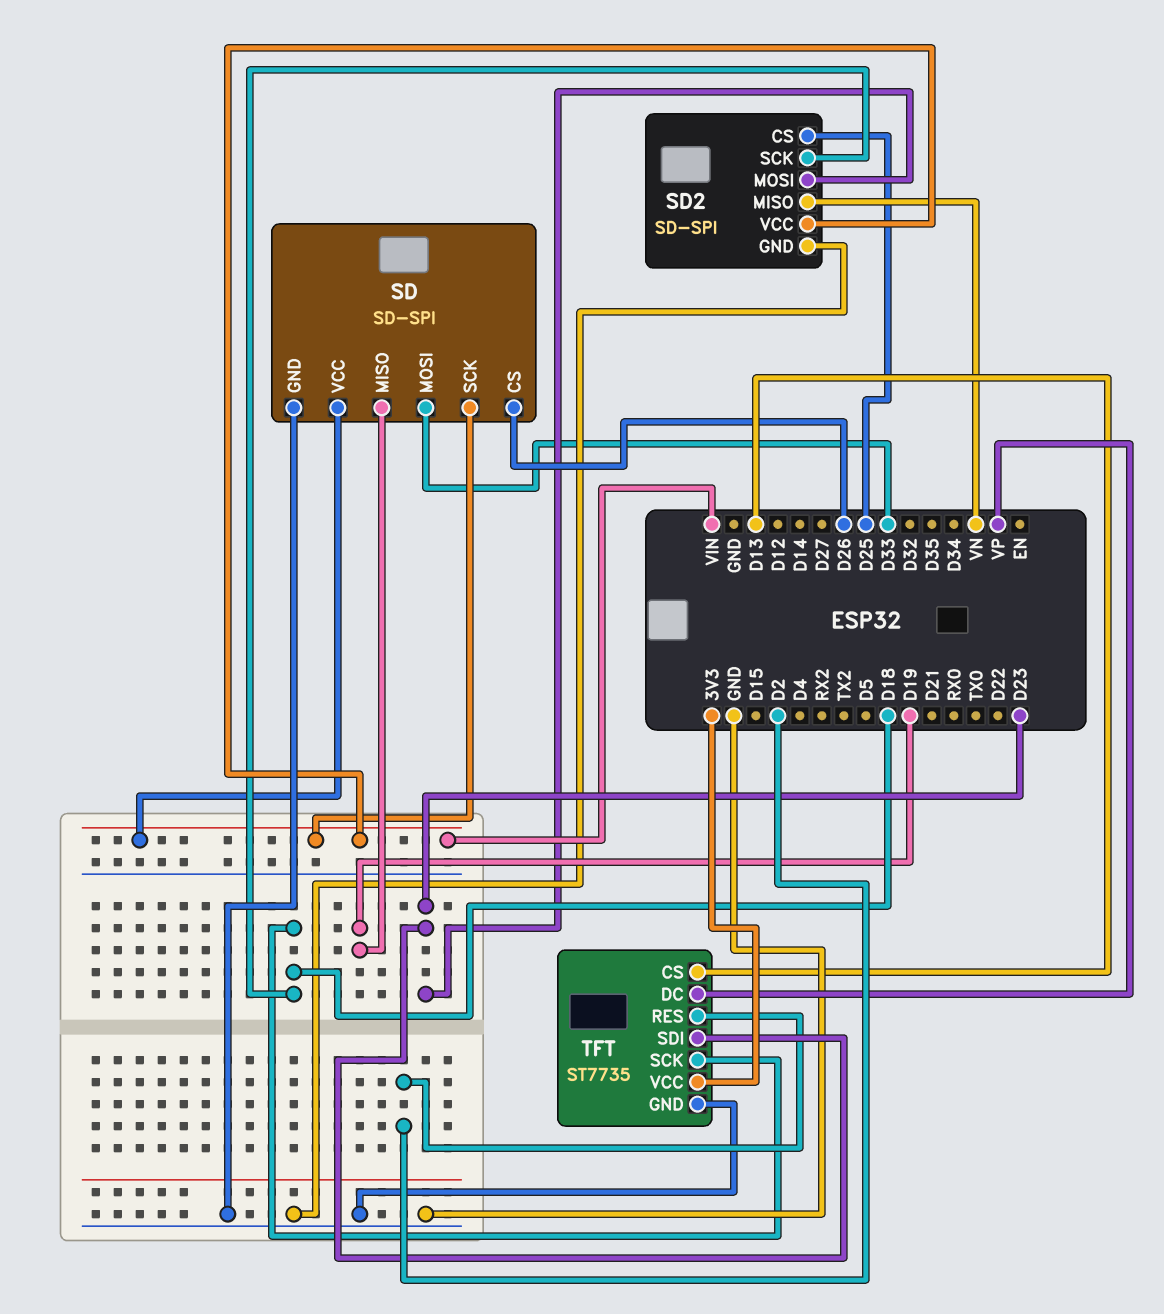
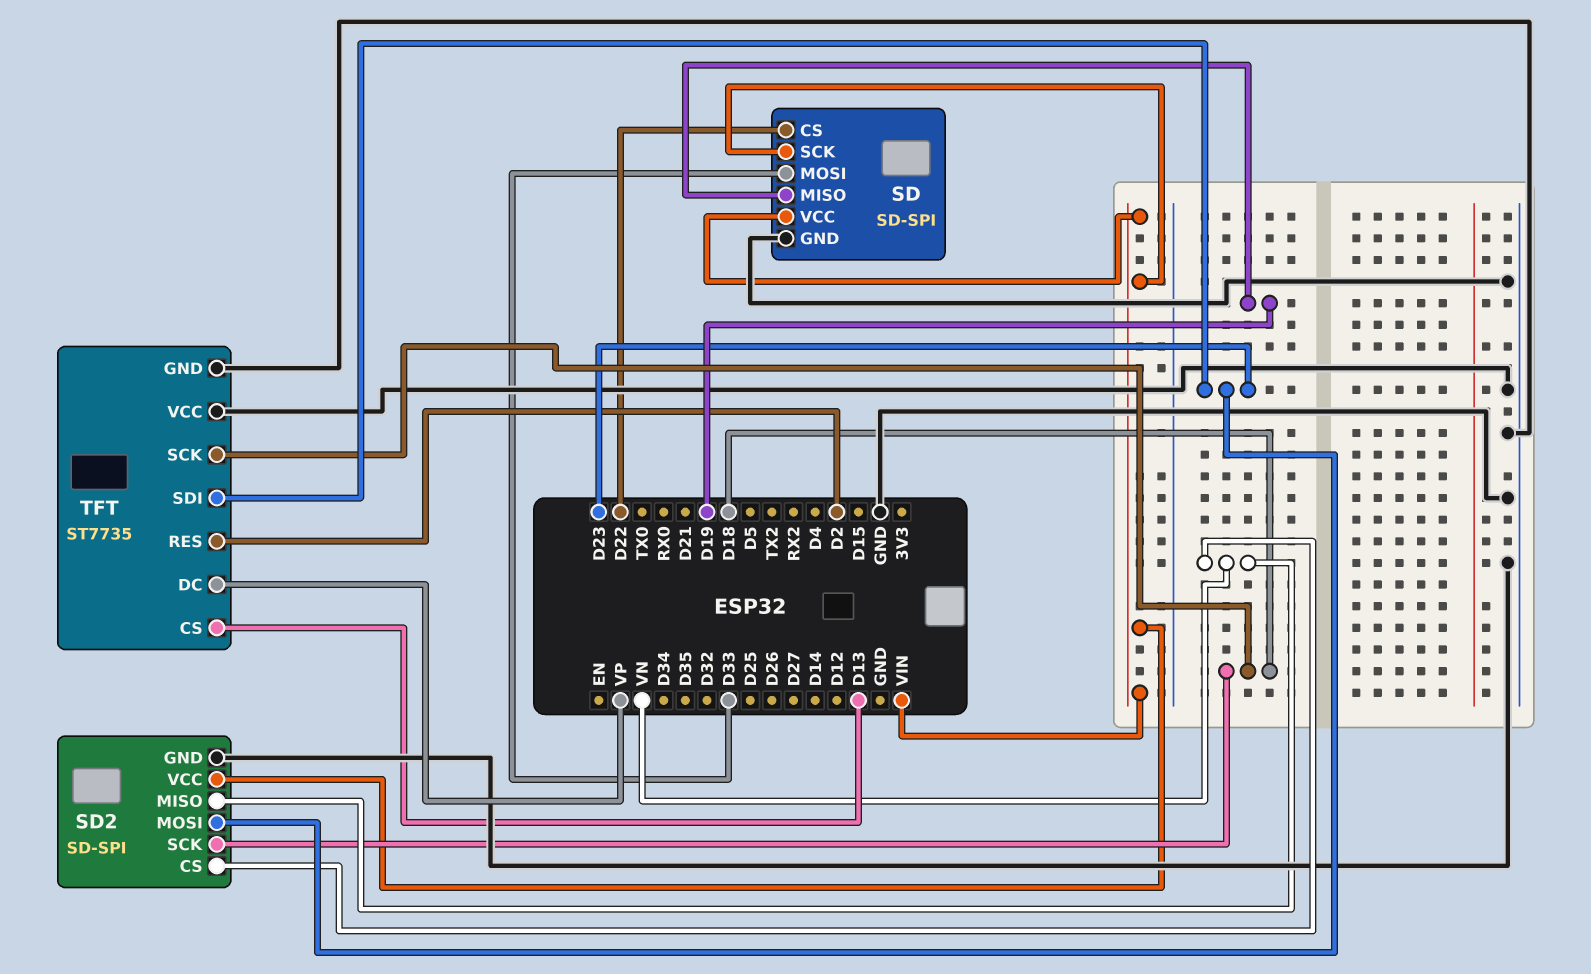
SD pin CS: D26 -> D22
SD2 pin CS: D25 -> VN
TFT pin VCC: 3V3 -> GND

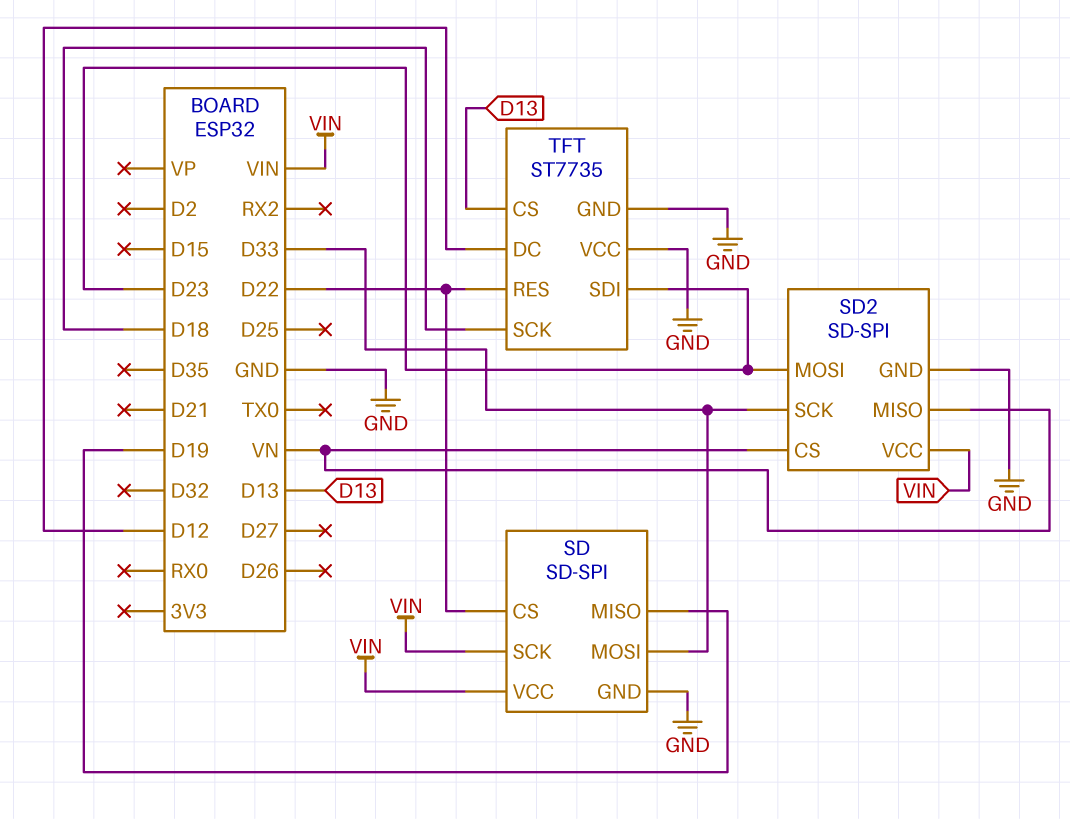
SD2 pin SCK: D18 -> D33
TFT pin DC: VP -> D12
TFT pin RES: D2 -> D22

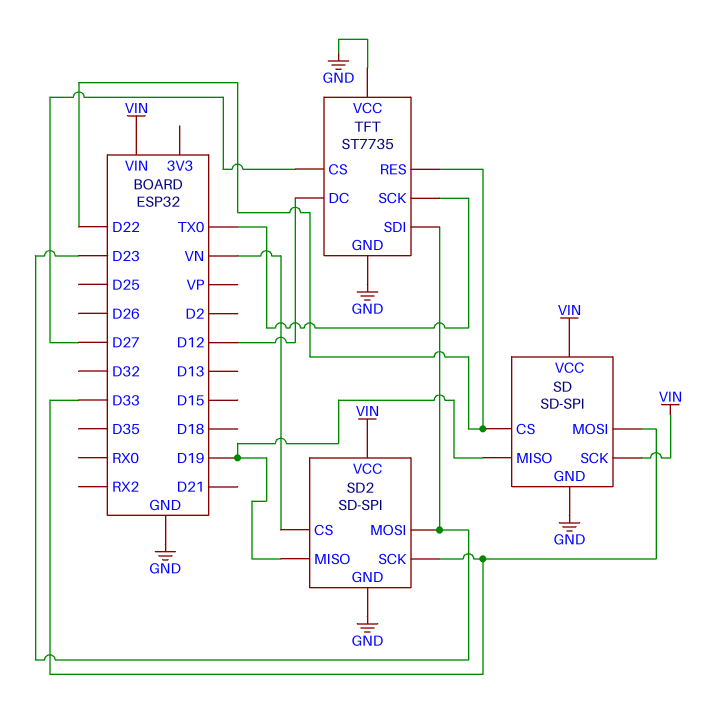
SD2 pin MISO: VN -> D19
TFT pin CS: D13 -> D27
TFT pin SCK: D18 -> TX0

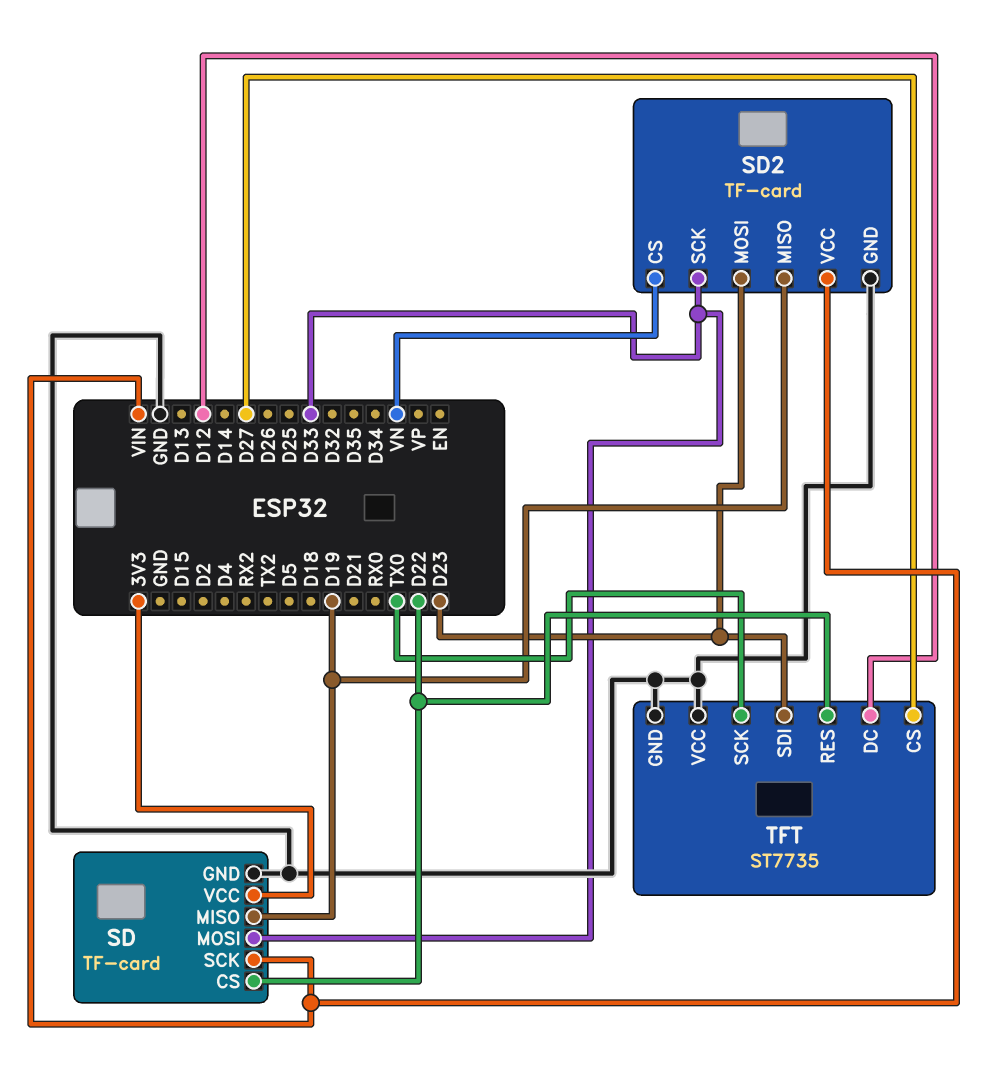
SD: SD-SPI -> TF-card
SD pin VCC: VIN -> 3V3
SD2: SD-SPI -> TF-card

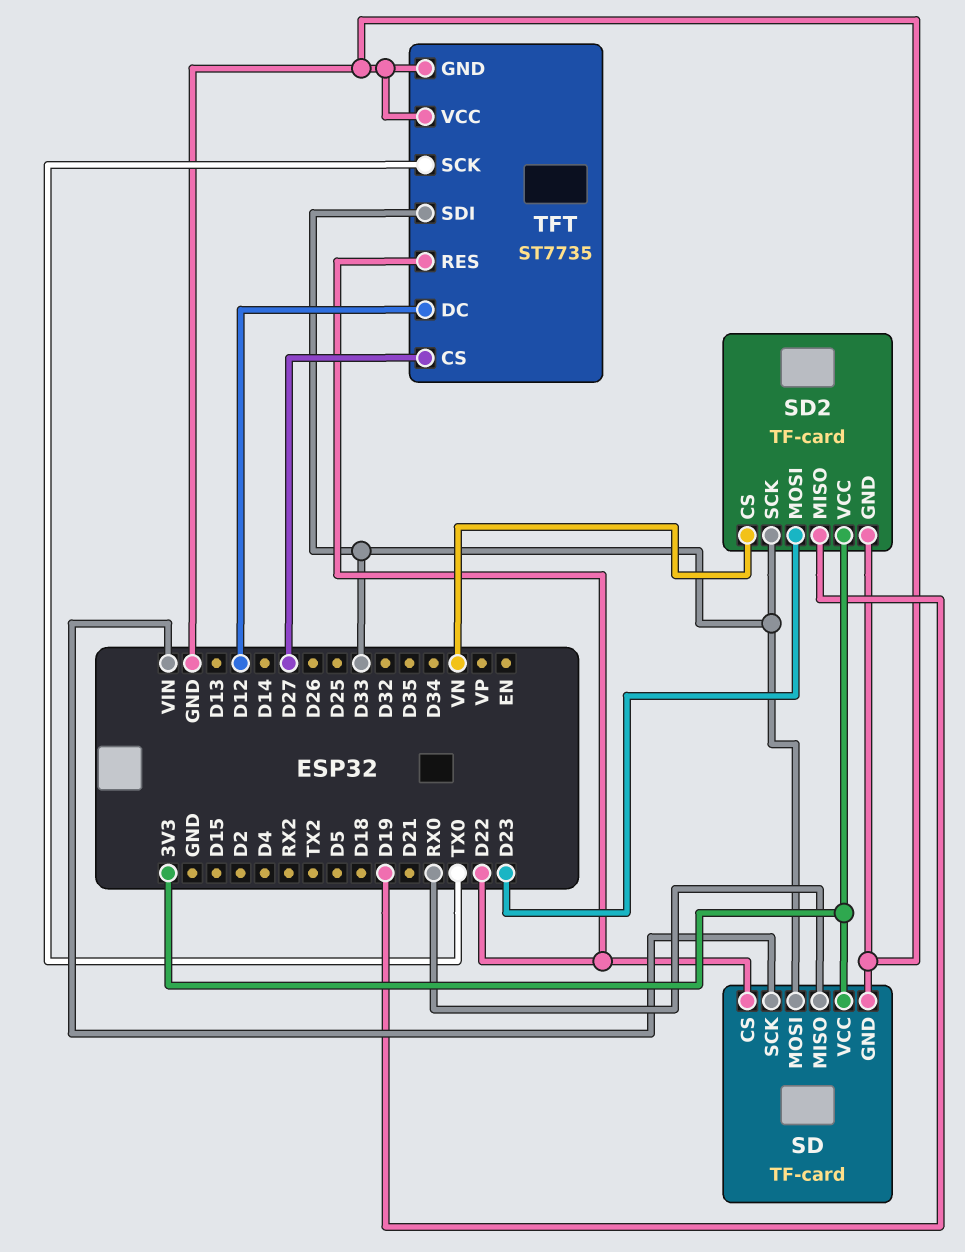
SD pin MISO: D19 -> RX0
SD2 pin VCC: VIN -> 3V3
TFT pin SDI: D23 -> D33

